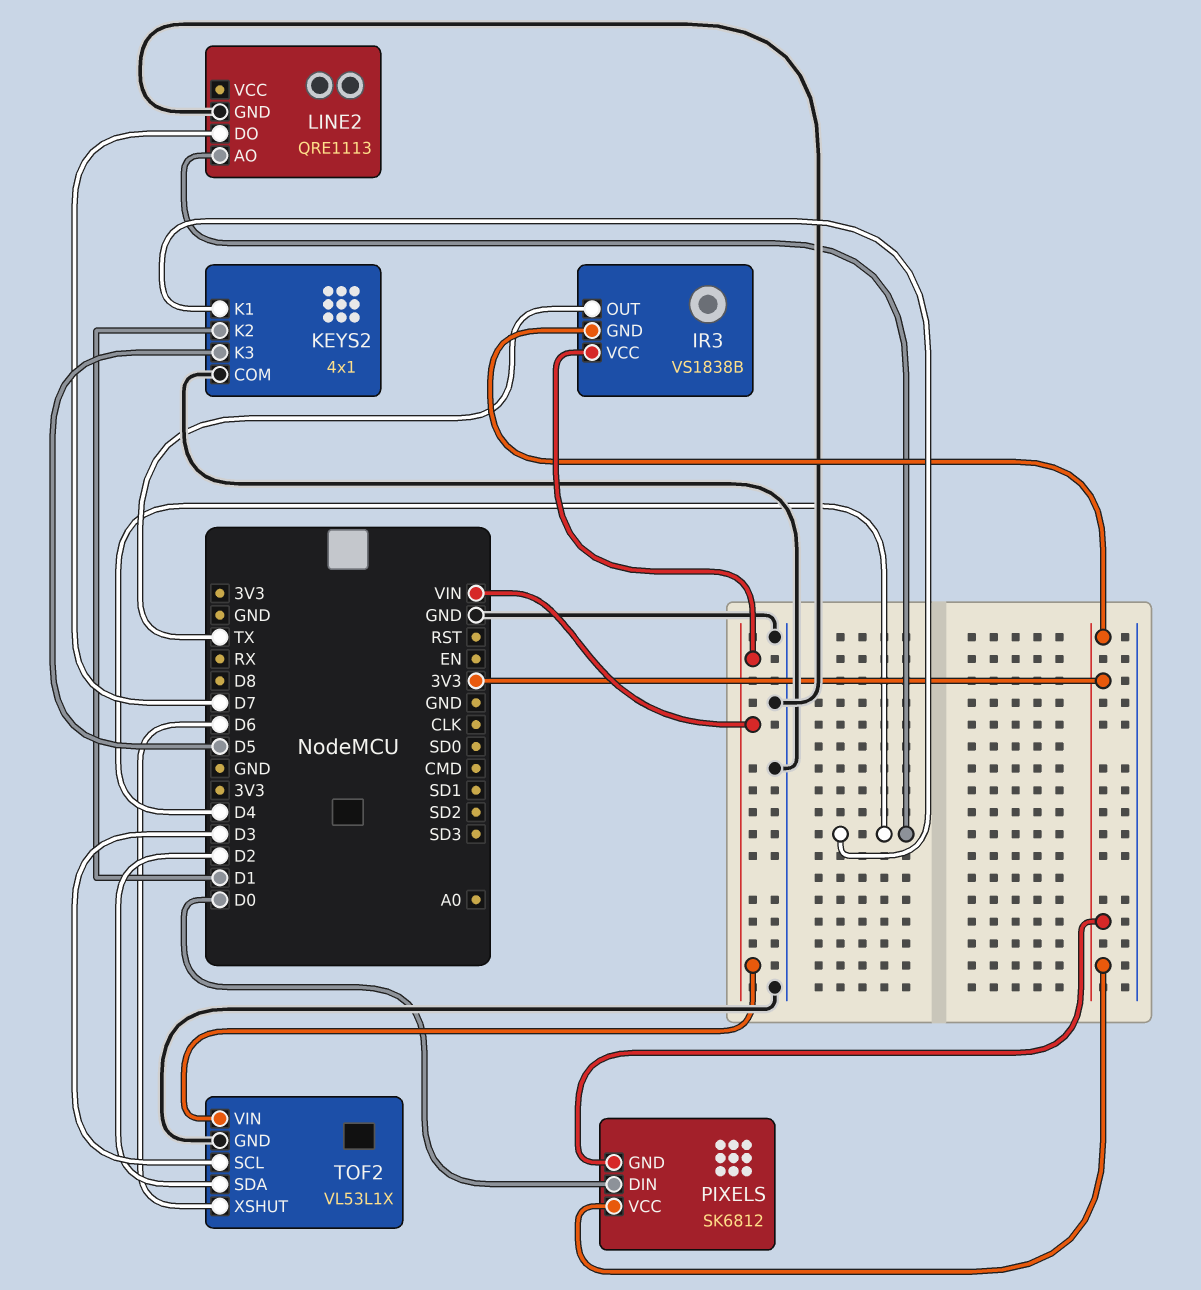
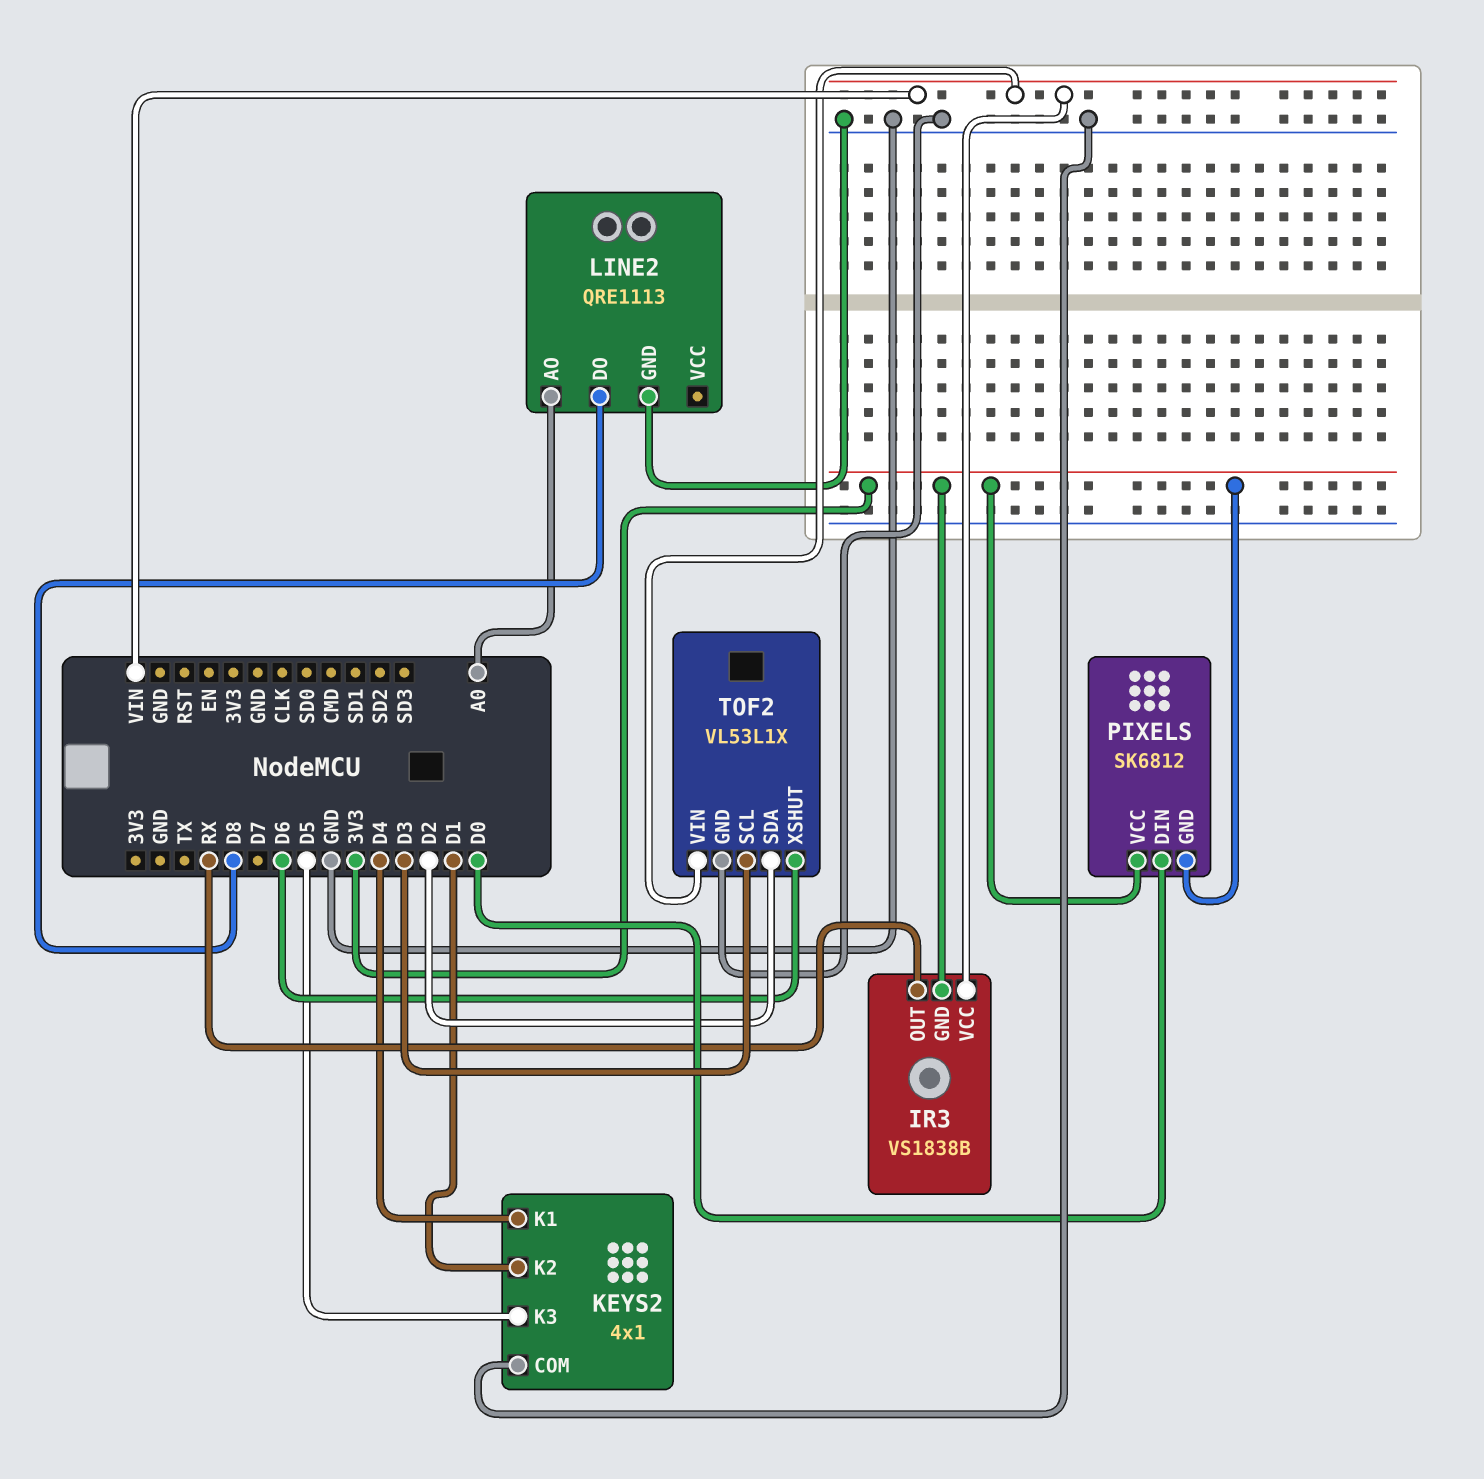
IR3 pin OUT: TX -> RX
LINE2 pin AO: D4 -> A0
LINE2 pin DO: D7 -> D8

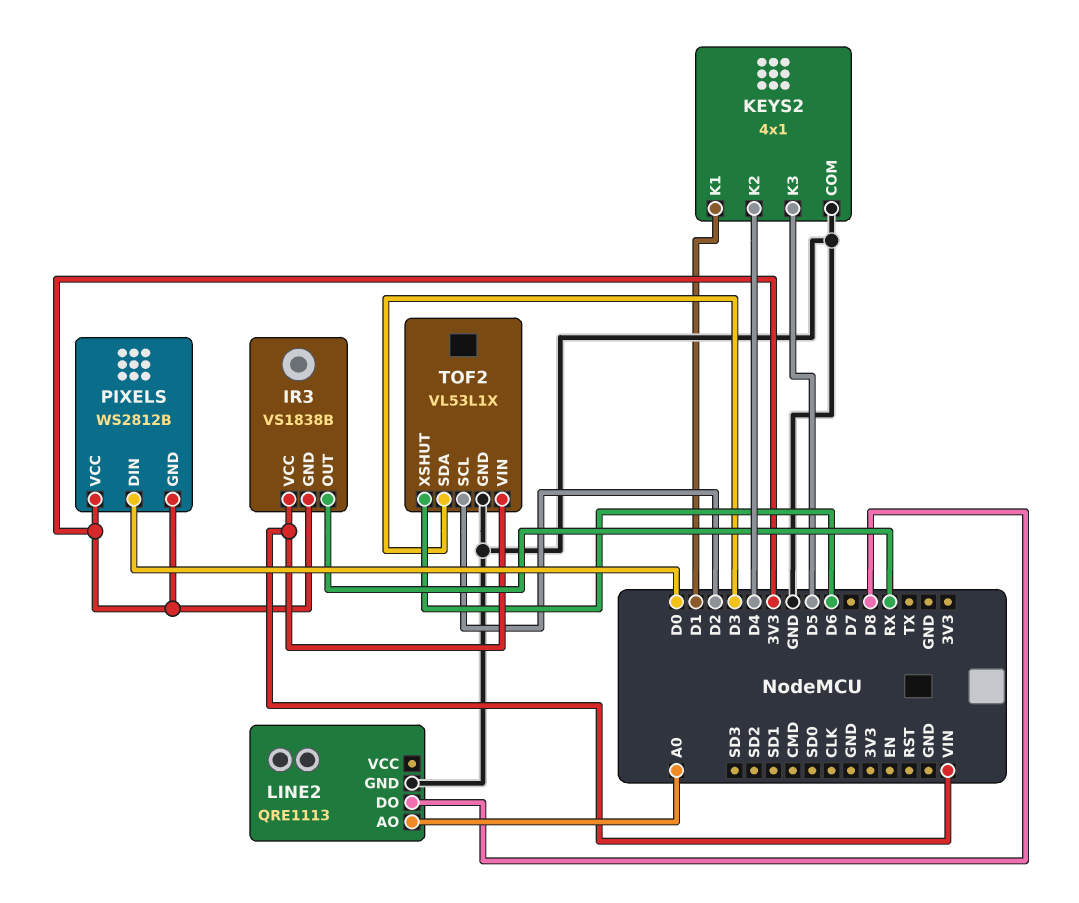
KEYS2 pin K1: D4 -> D1
KEYS2 pin K2: D1 -> D4
PIXELS: SK6812 -> WS2812B
TOF2 pin SCL: D3 -> D2
TOF2 pin SDA: D2 -> D3

